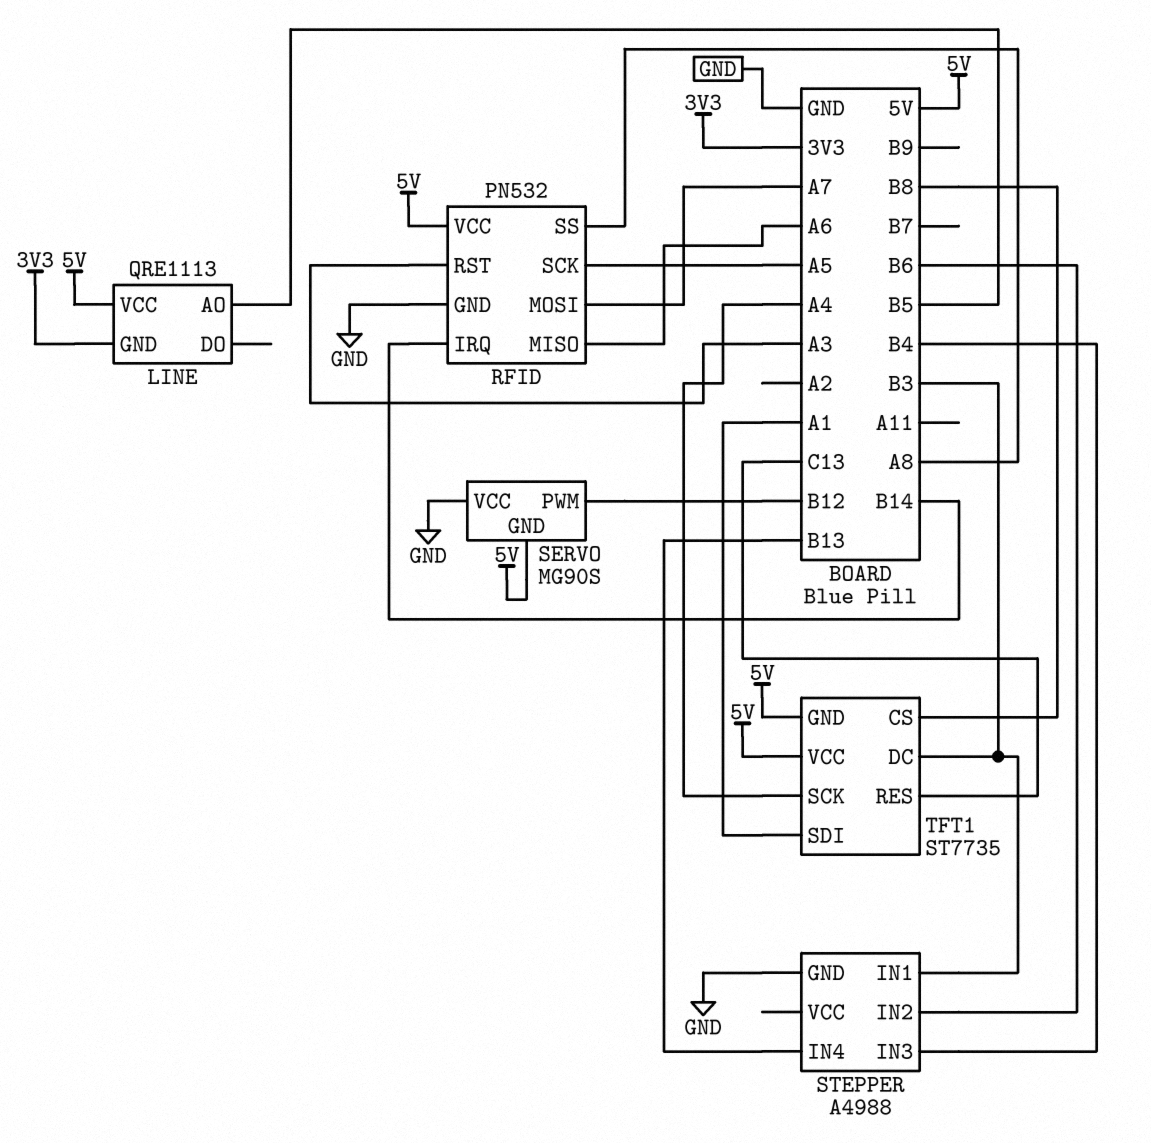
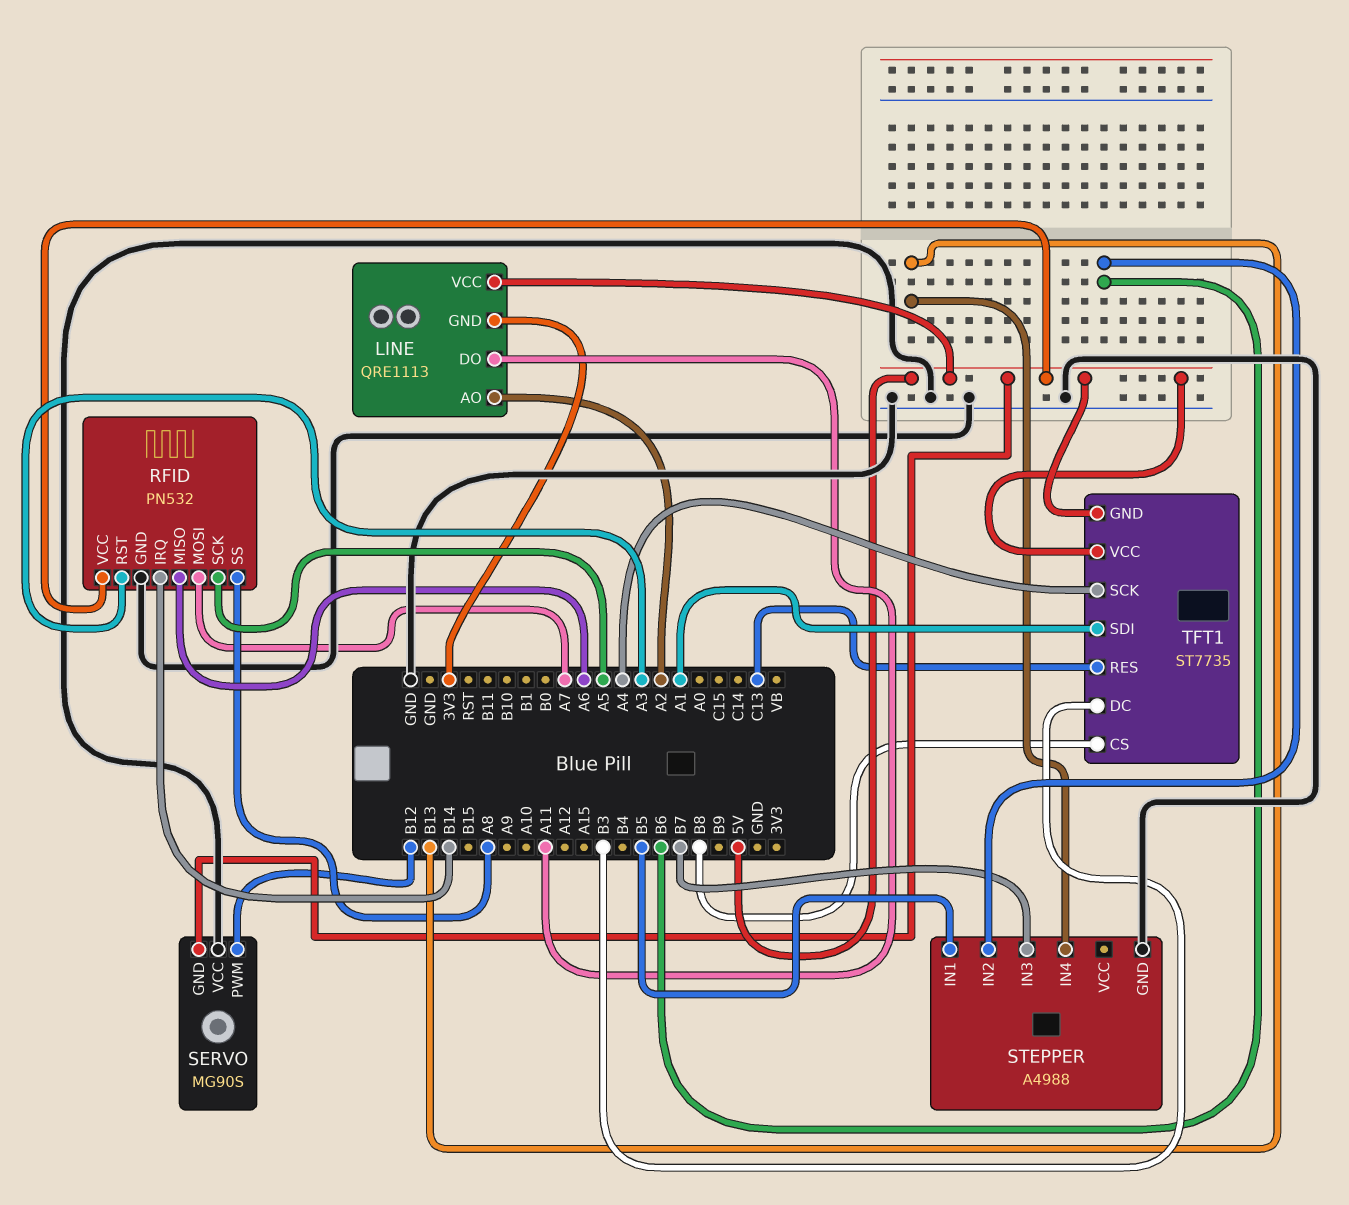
LINE pin AO: B5 -> A2
LINE pin DO: none -> A11
STEPPER pin IN1: B3 -> B5
STEPPER pin IN3: B4 -> B7

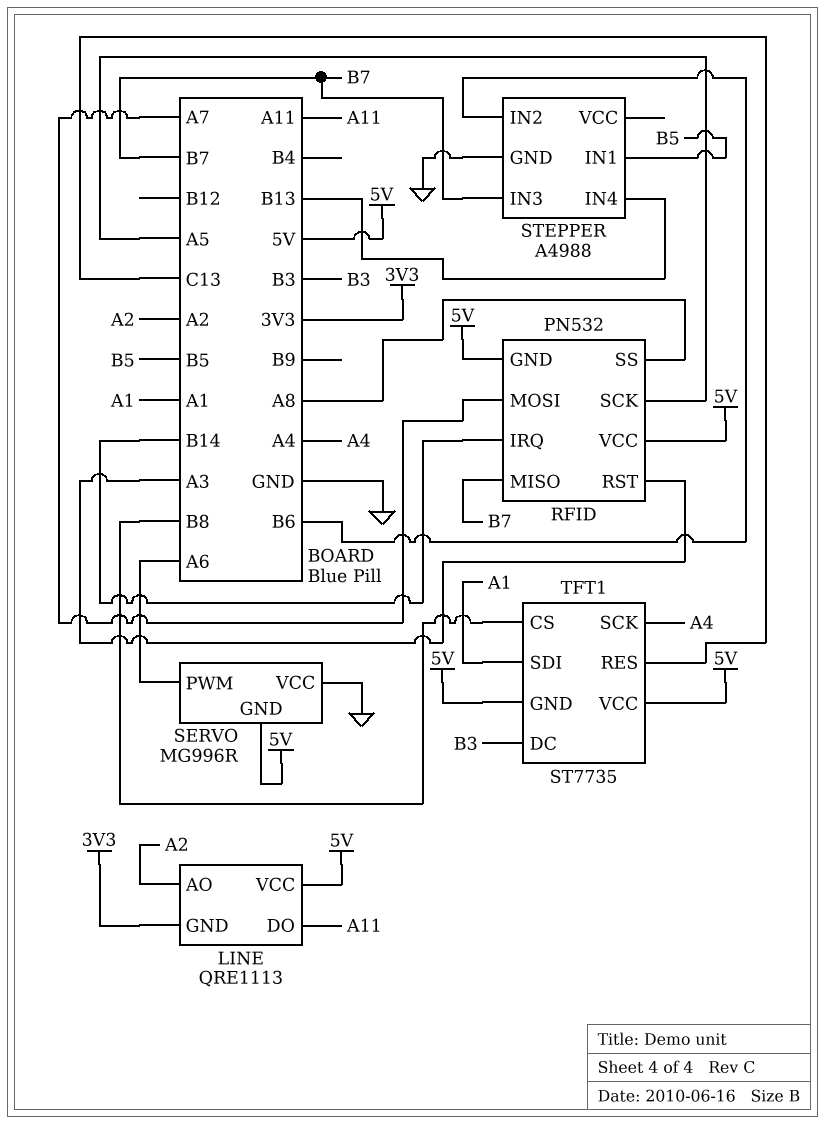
RFID pin GND: GND -> 5V
RFID pin MISO: A6 -> B7
SERVO: MG90S -> MG996R
SERVO pin PWM: B12 -> A6

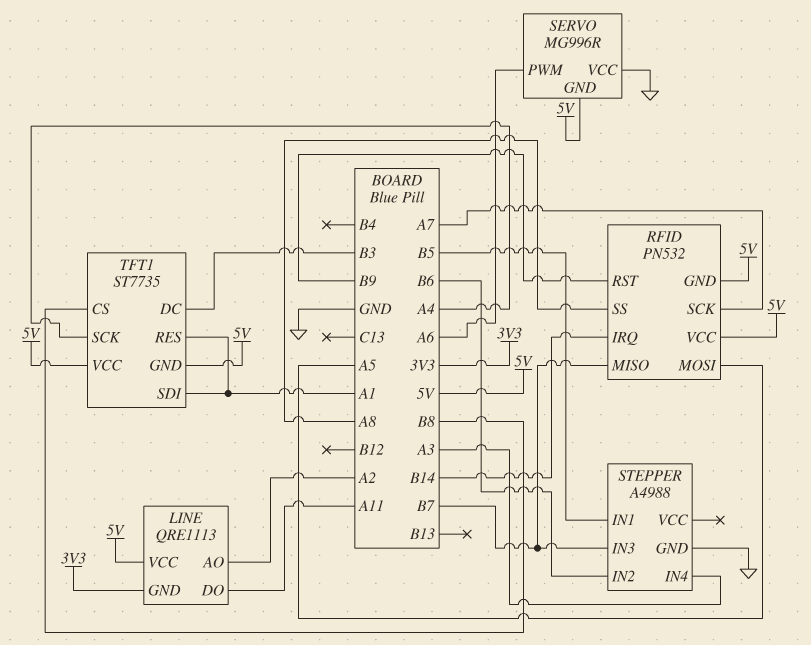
RFID pin MOSI: A7 -> A5
RFID pin RST: A3 -> B9
RFID pin SCK: A5 -> A7
STEPPER pin IN4: B13 -> A3
TFT1 pin RES: C13 -> A1

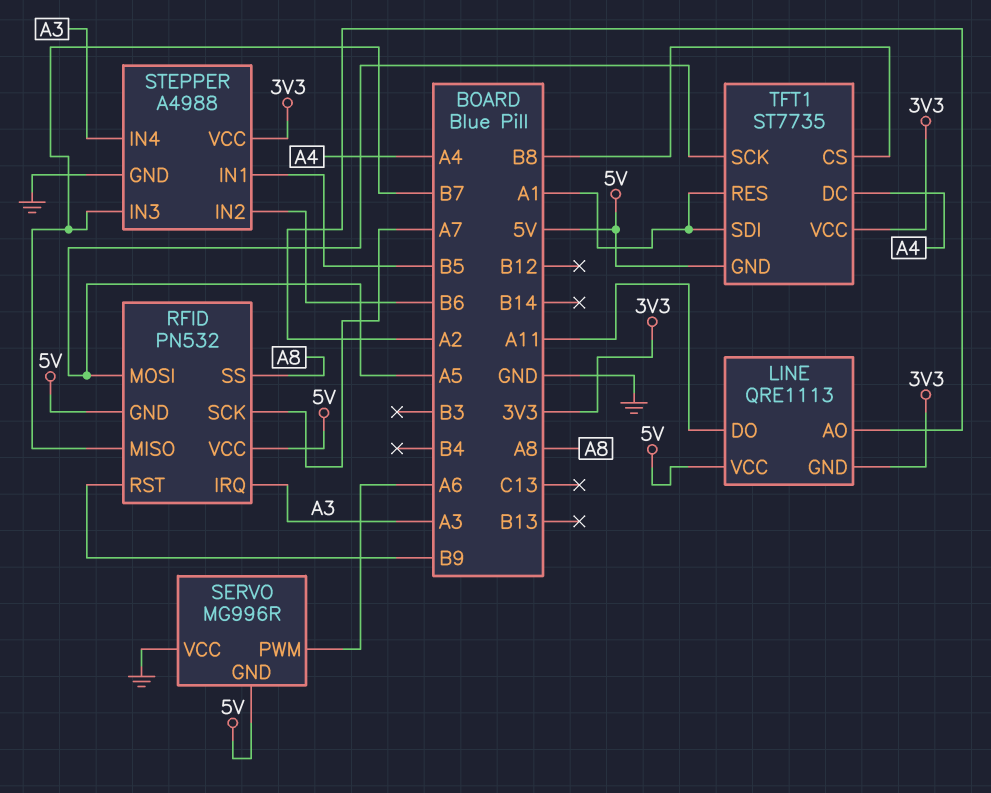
RFID pin IRQ: B14 -> A3
STEPPER pin VCC: none -> 3V3
TFT1 pin DC: B3 -> A4
TFT1 pin SCK: A4 -> A5
TFT1 pin VCC: 5V -> 3V3

